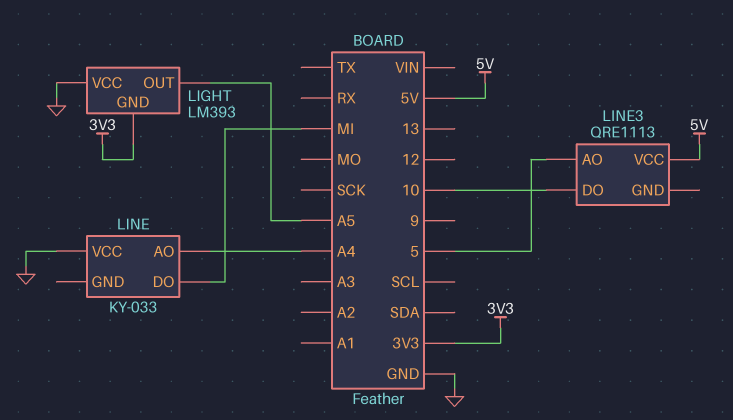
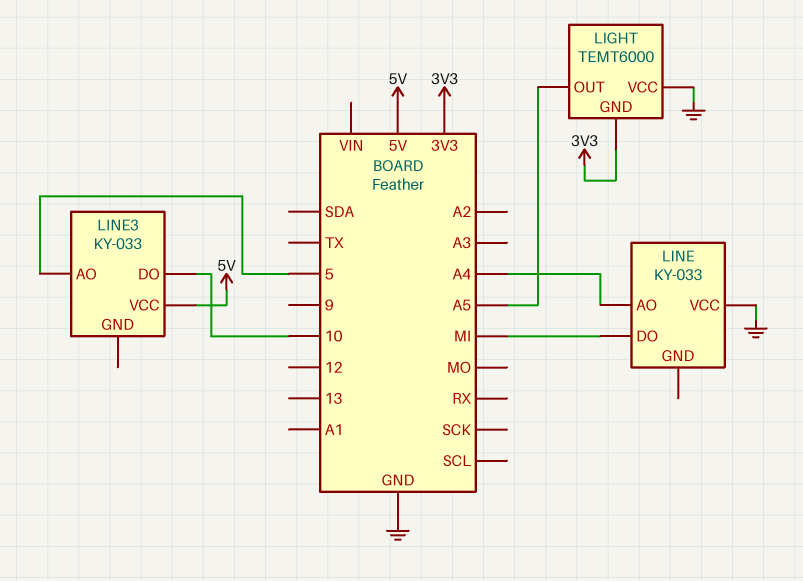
LIGHT: LM393 -> TEMT6000
LINE3: QRE1113 -> KY-033

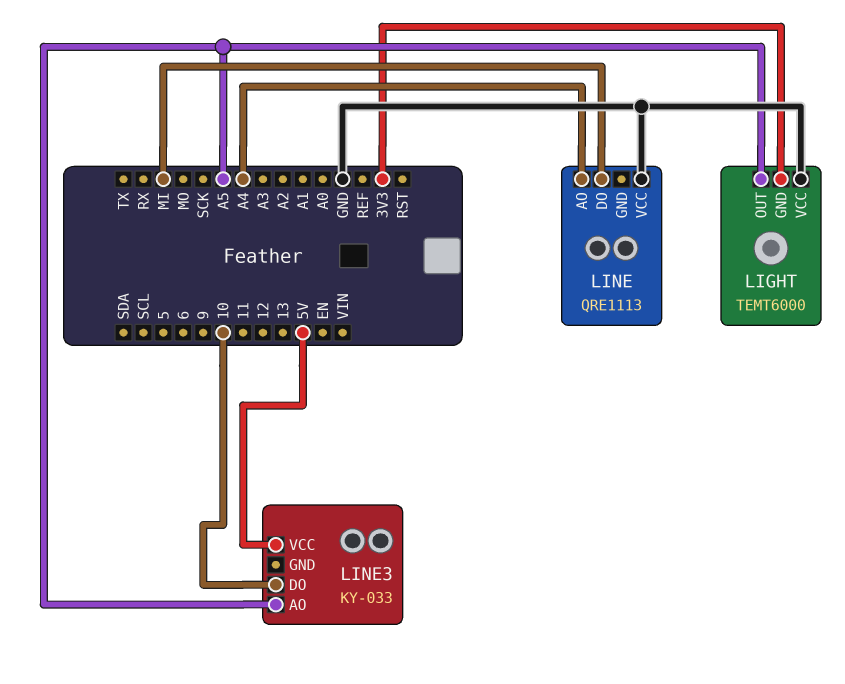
LINE: KY-033 -> QRE1113
LINE3 pin AO: 5 -> A5

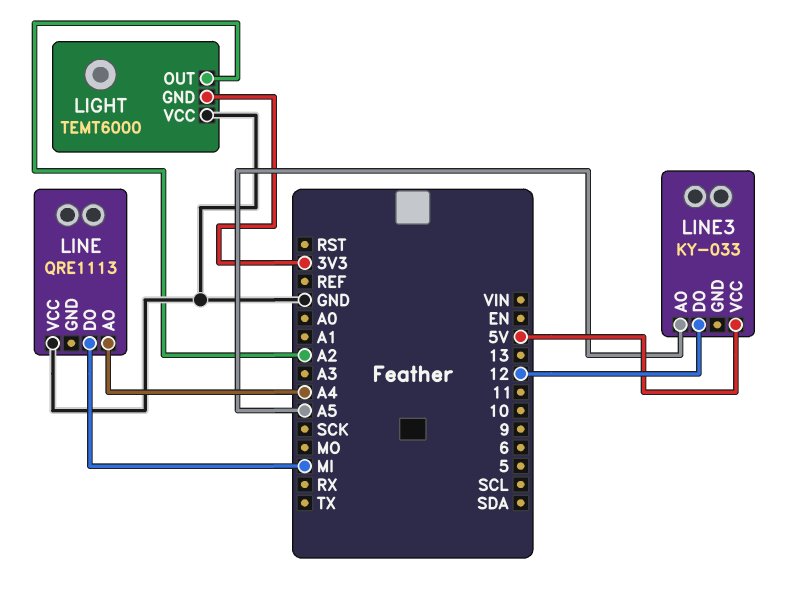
LIGHT pin OUT: A5 -> A2
LINE3 pin DO: 10 -> 12

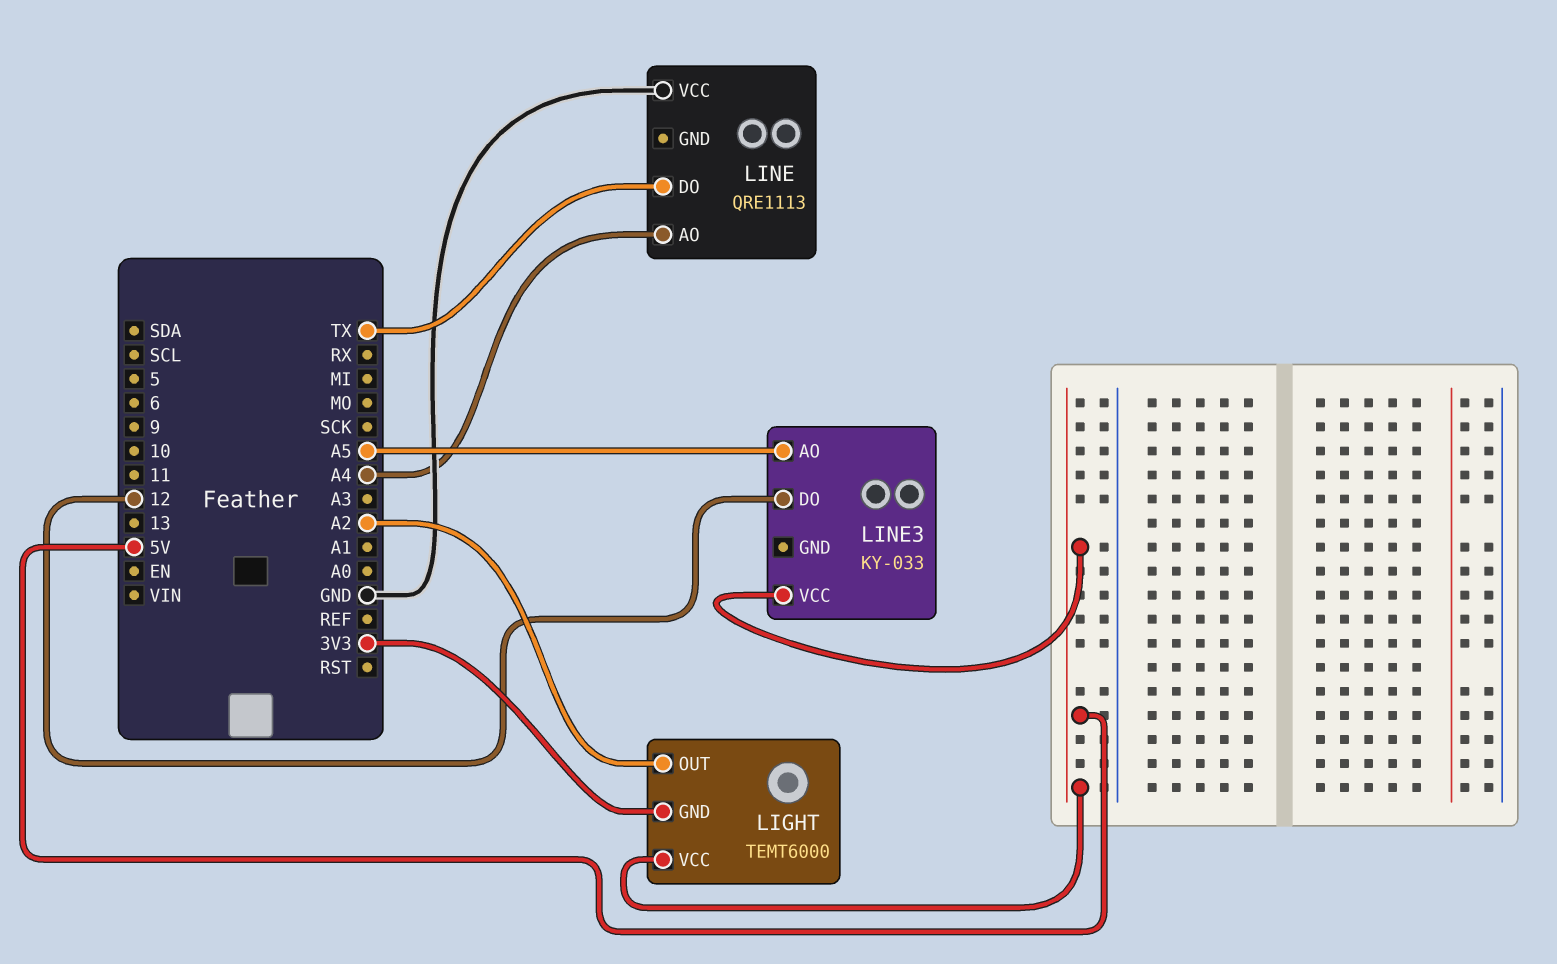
LIGHT pin VCC: GND -> 5V
LINE pin DO: MI -> TX

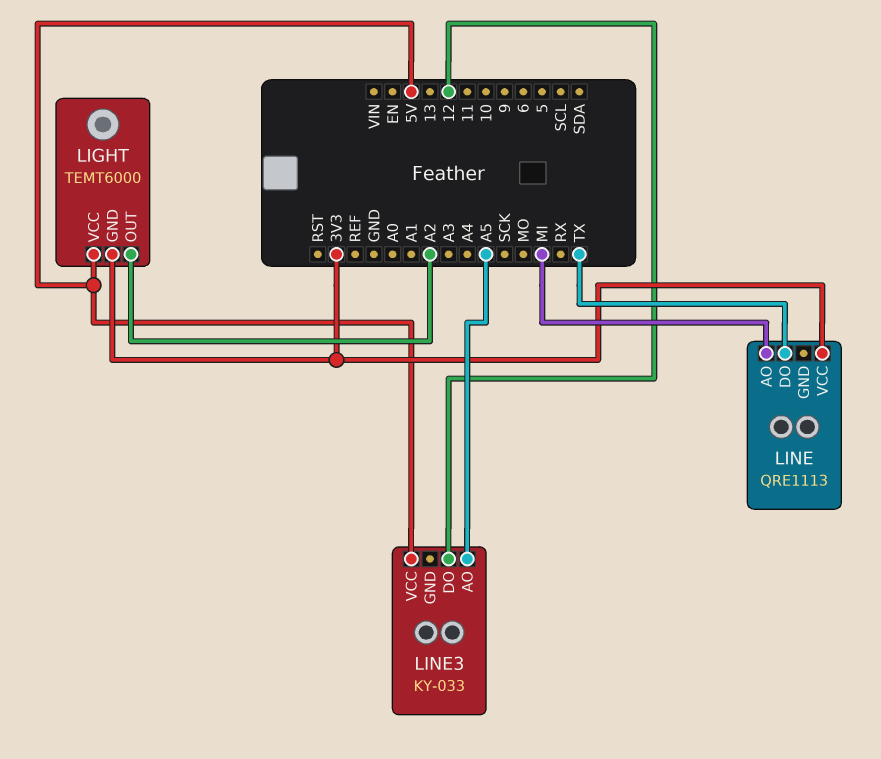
LINE pin AO: A4 -> MI
LINE pin VCC: GND -> 3V3

